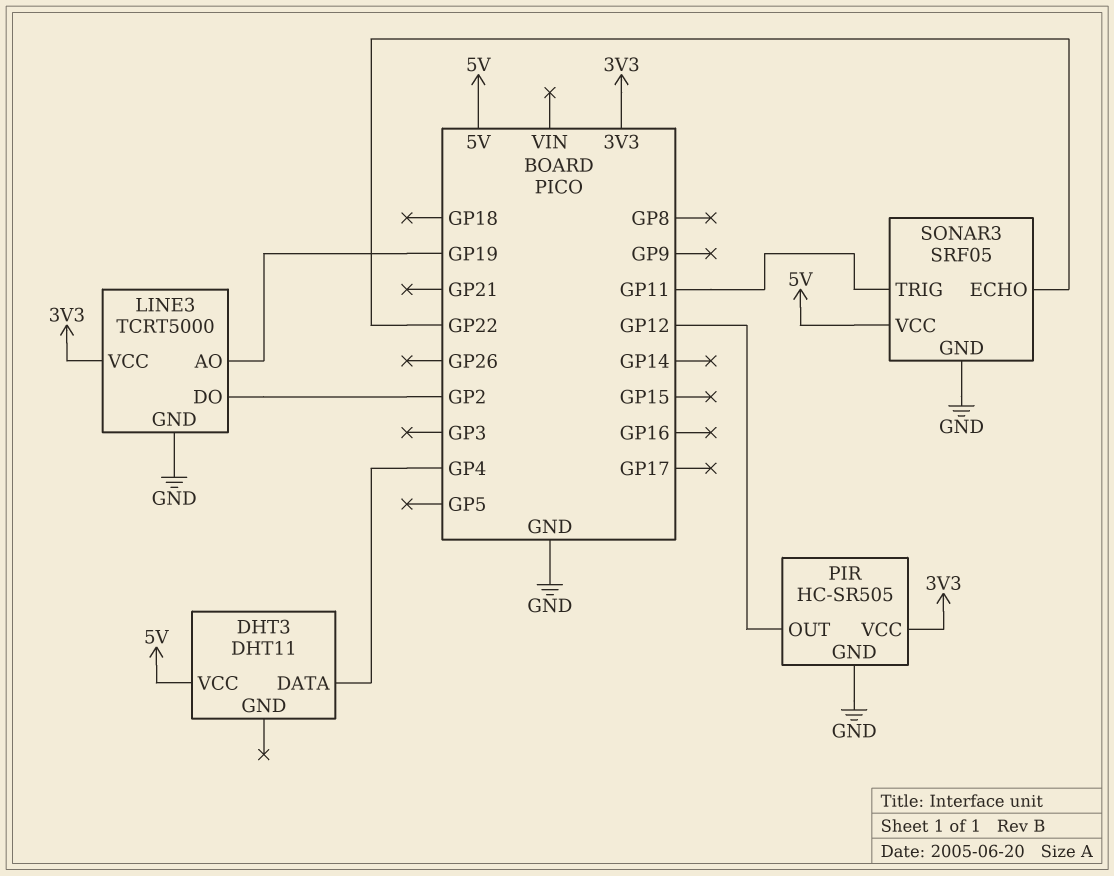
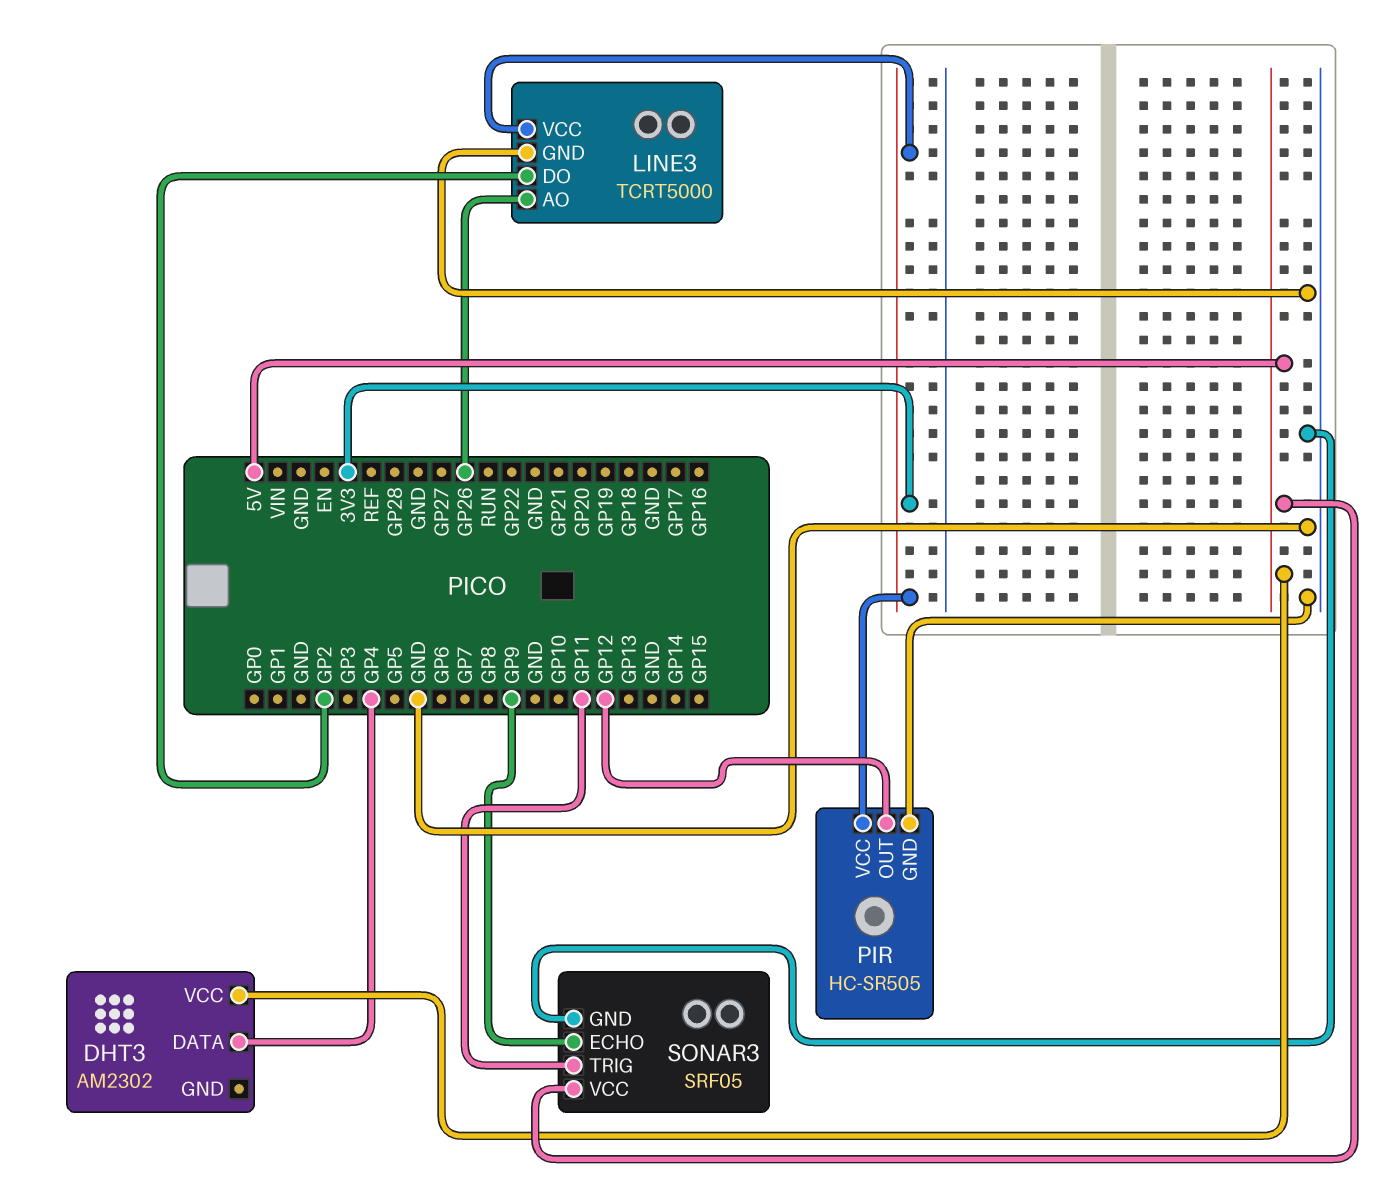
DHT3: DHT11 -> AM2302
LINE3 pin AO: GP19 -> GP26
SONAR3 pin ECHO: GP22 -> GP9

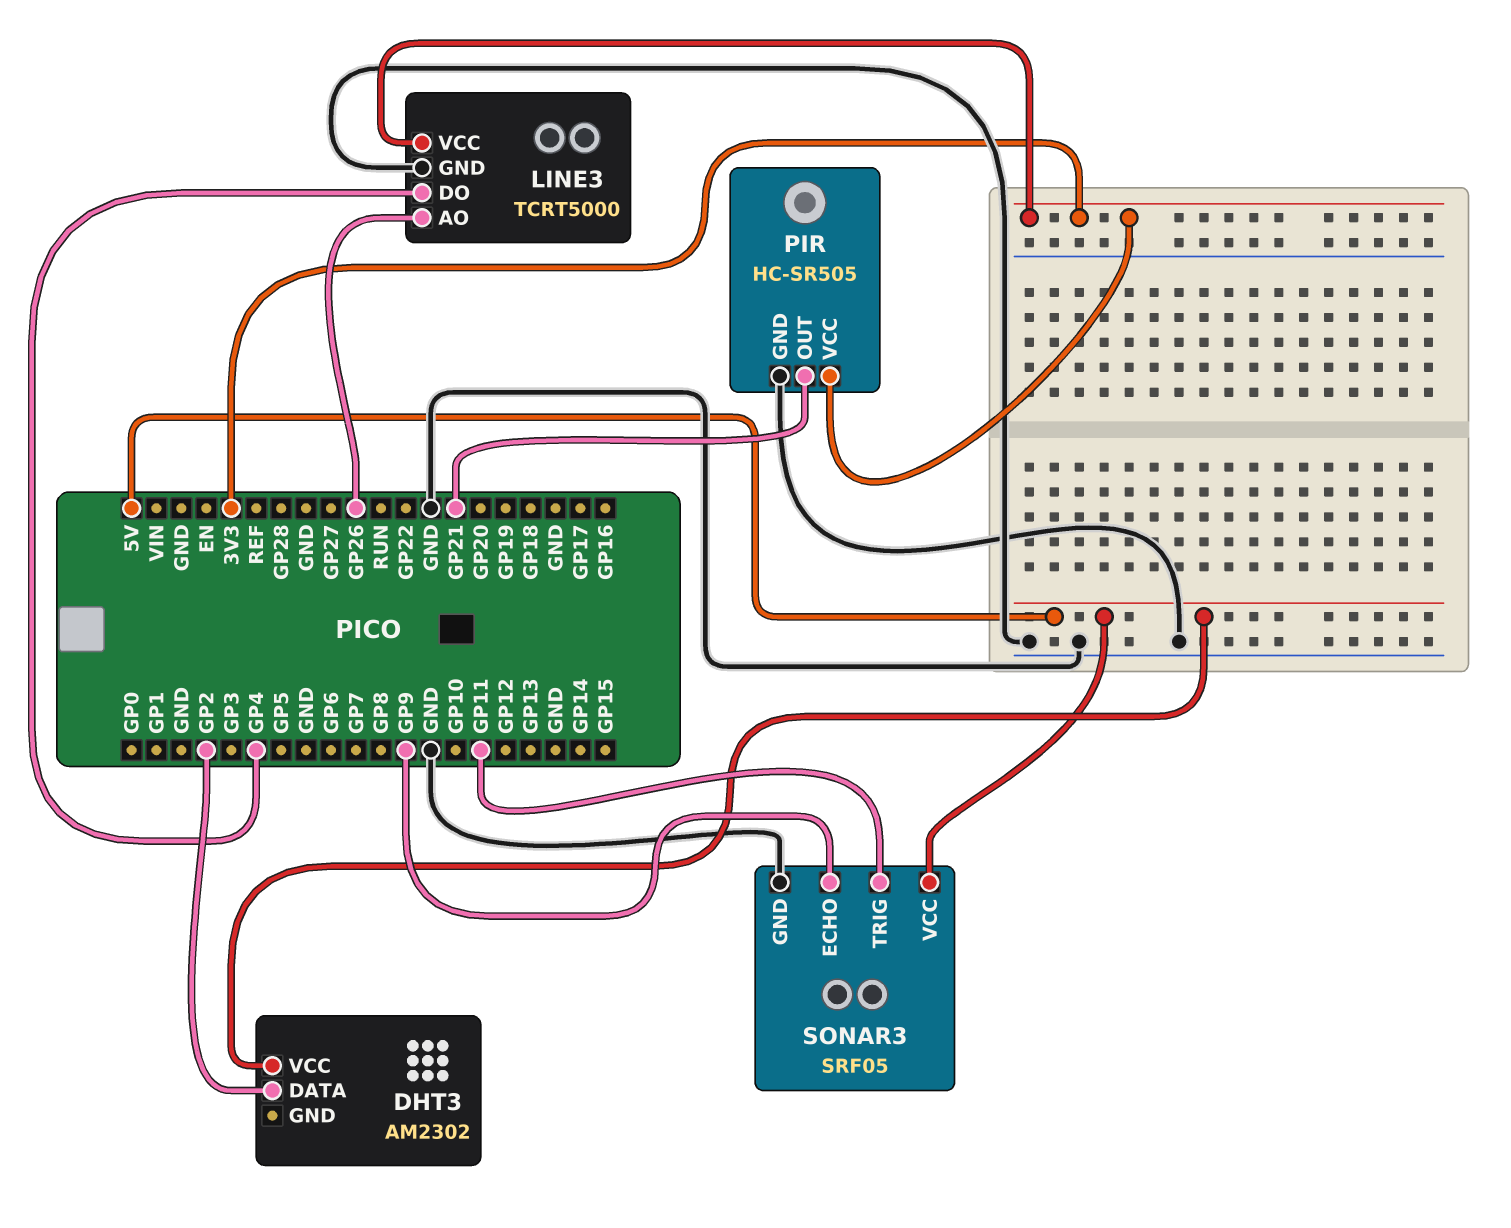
DHT3 pin DATA: GP4 -> GP2
LINE3 pin DO: GP2 -> GP4
PIR pin OUT: GP12 -> GP21

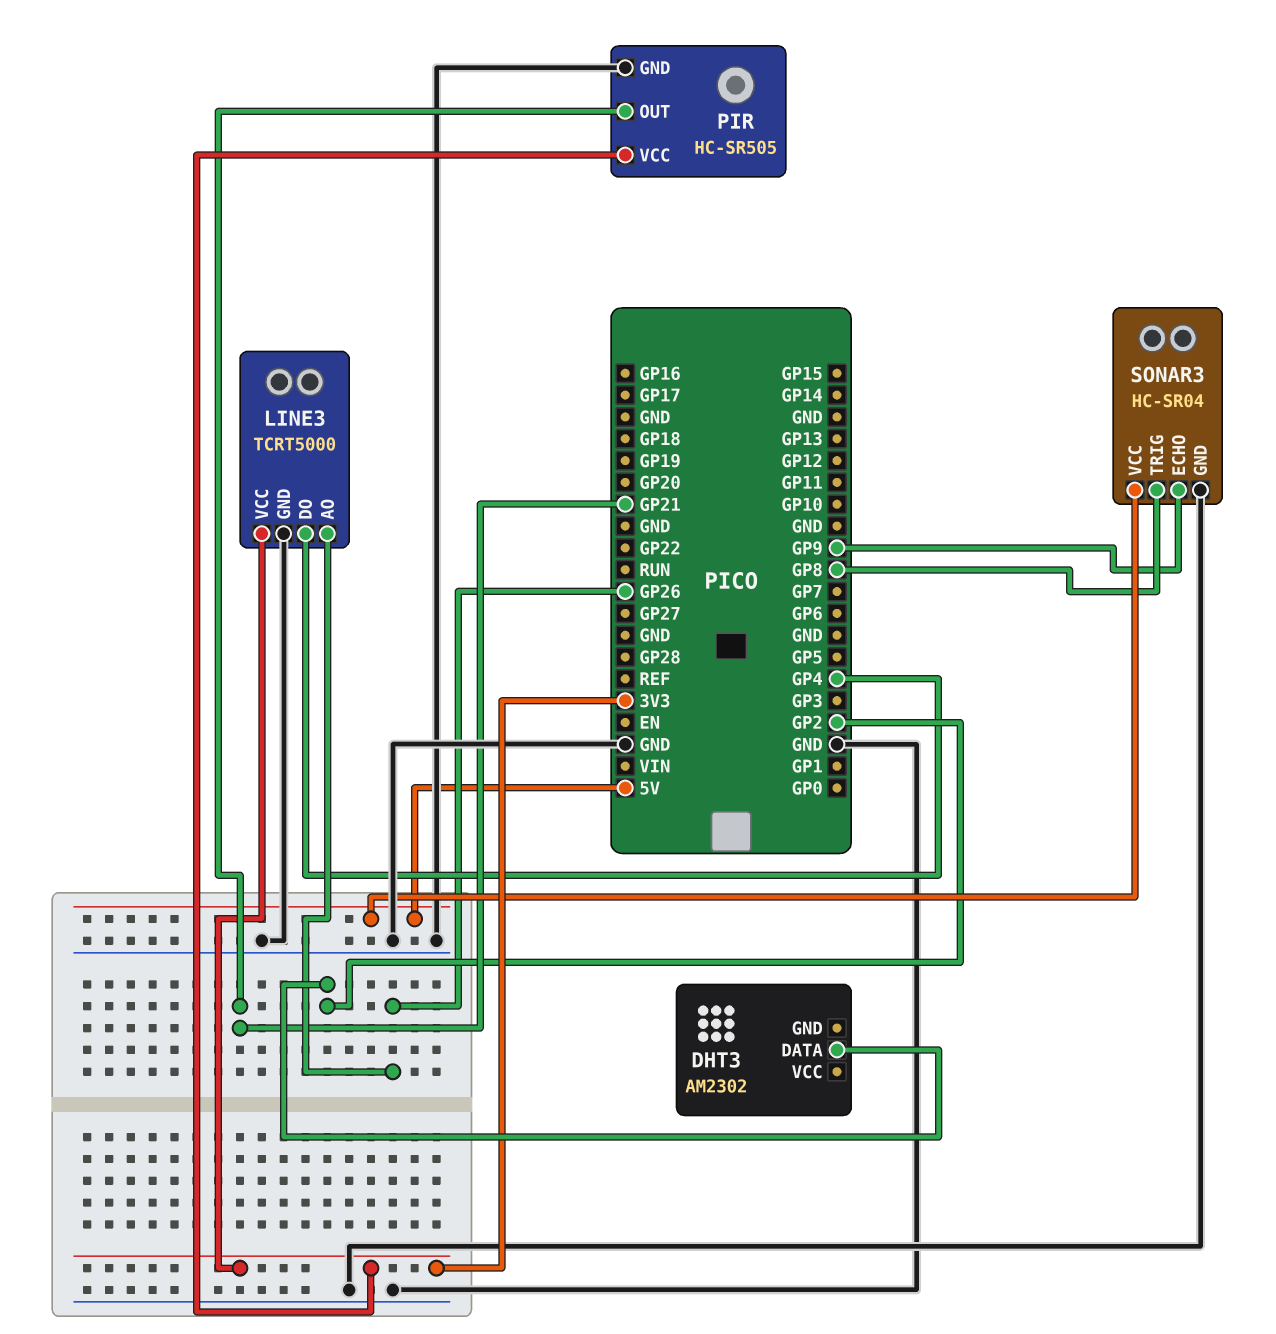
DHT3 pin VCC: 5V -> none
SONAR3: SRF05 -> HC-SR04
SONAR3 pin TRIG: GP11 -> GP8

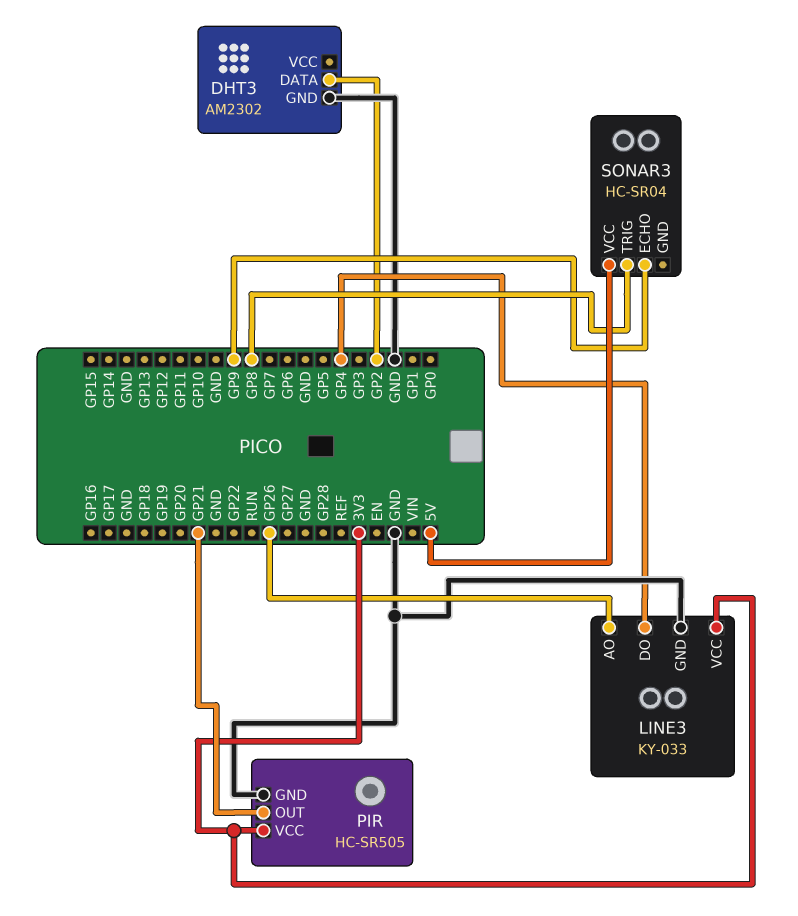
DHT3 pin GND: none -> GND
LINE3: TCRT5000 -> KY-033
SONAR3 pin GND: GND -> none

